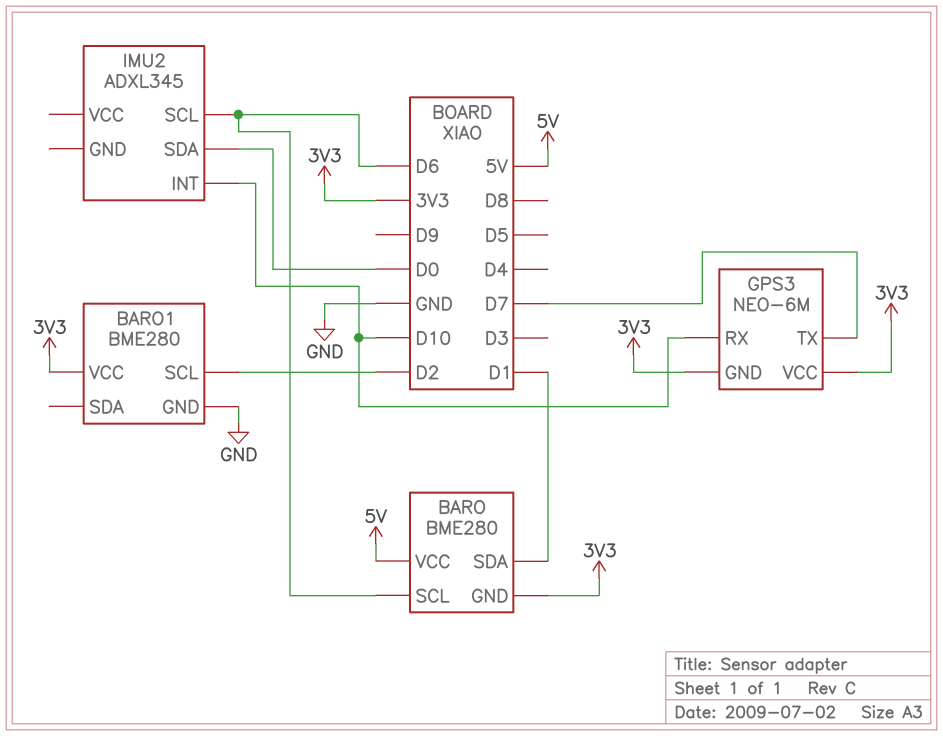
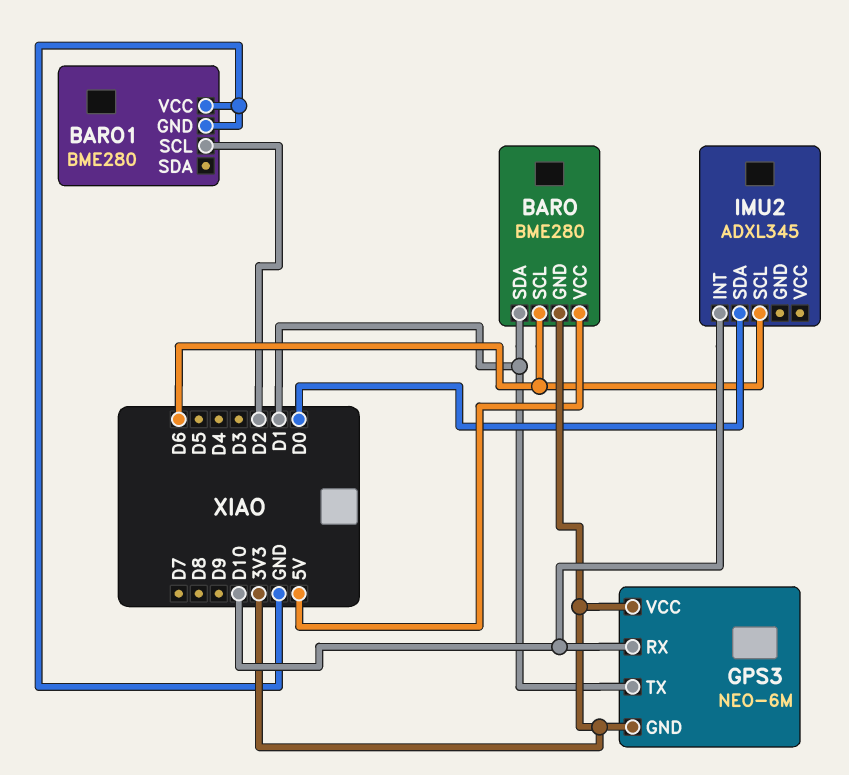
BARO1 pin VCC: 3V3 -> GND
GPS3 pin TX: D7 -> D1

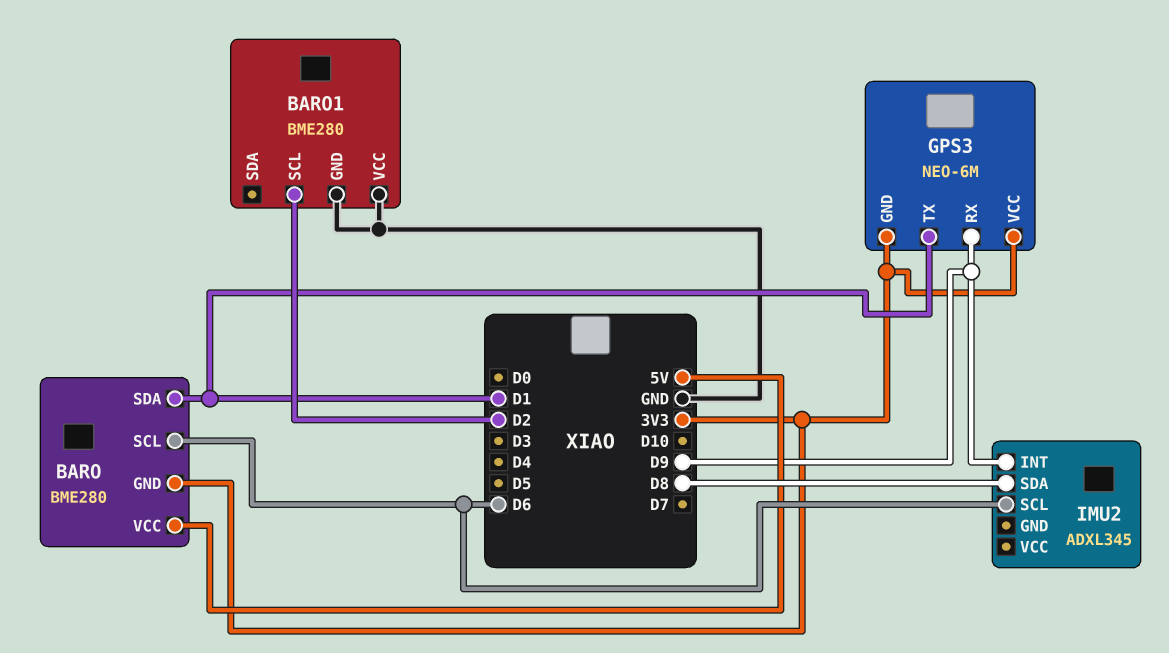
GPS3 pin RX: D10 -> D9
IMU2 pin INT: D10 -> D9
IMU2 pin SDA: D0 -> D8

